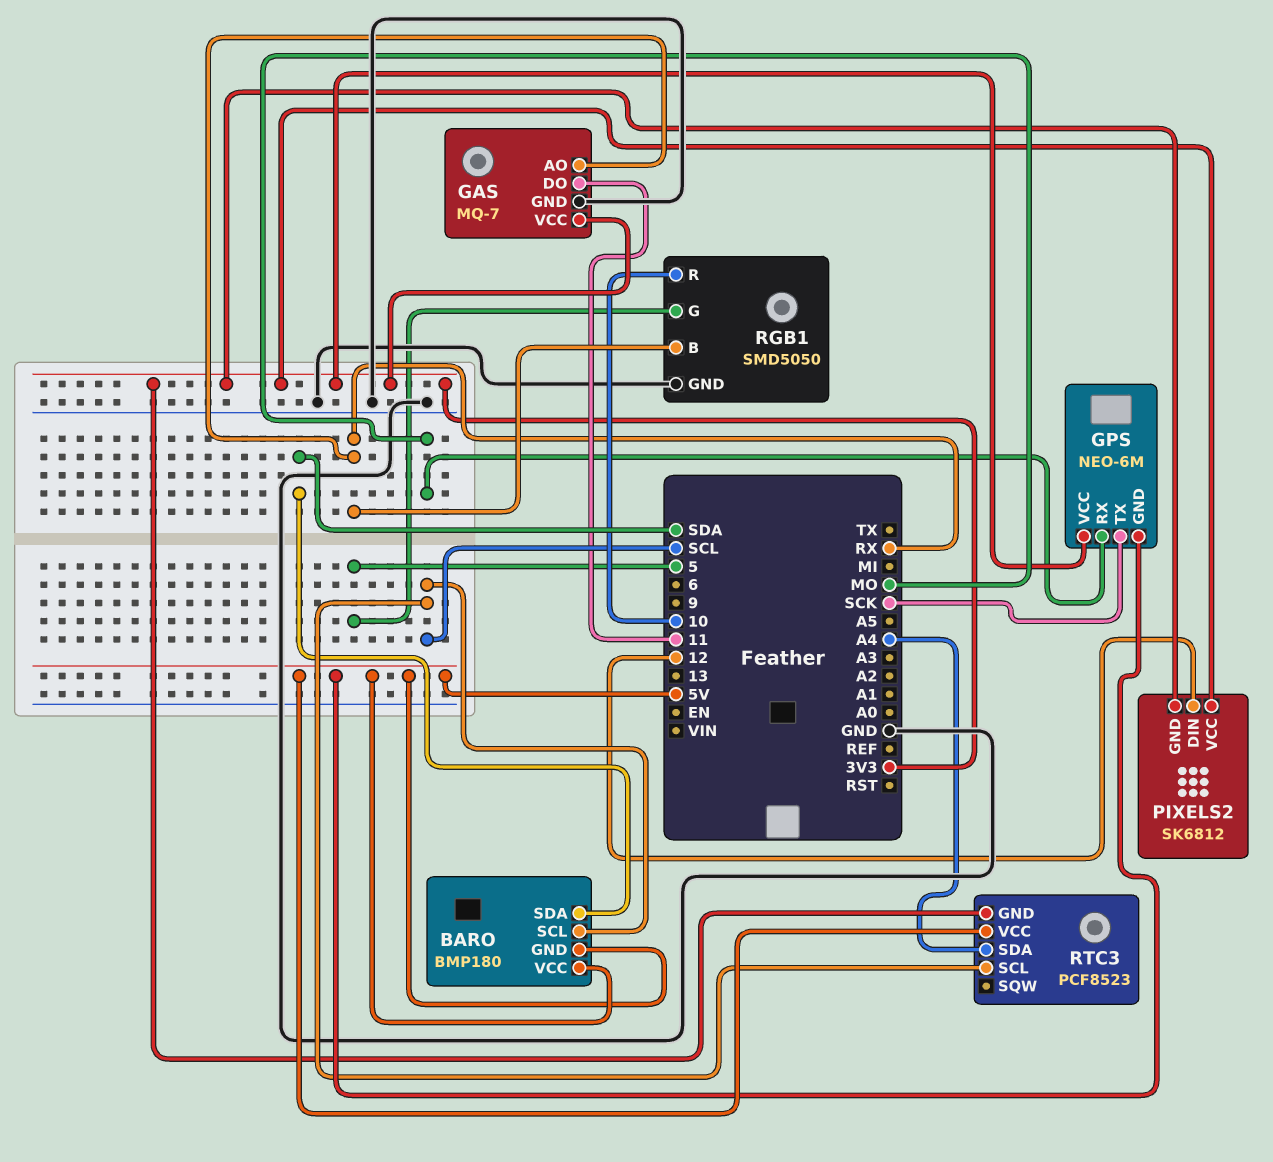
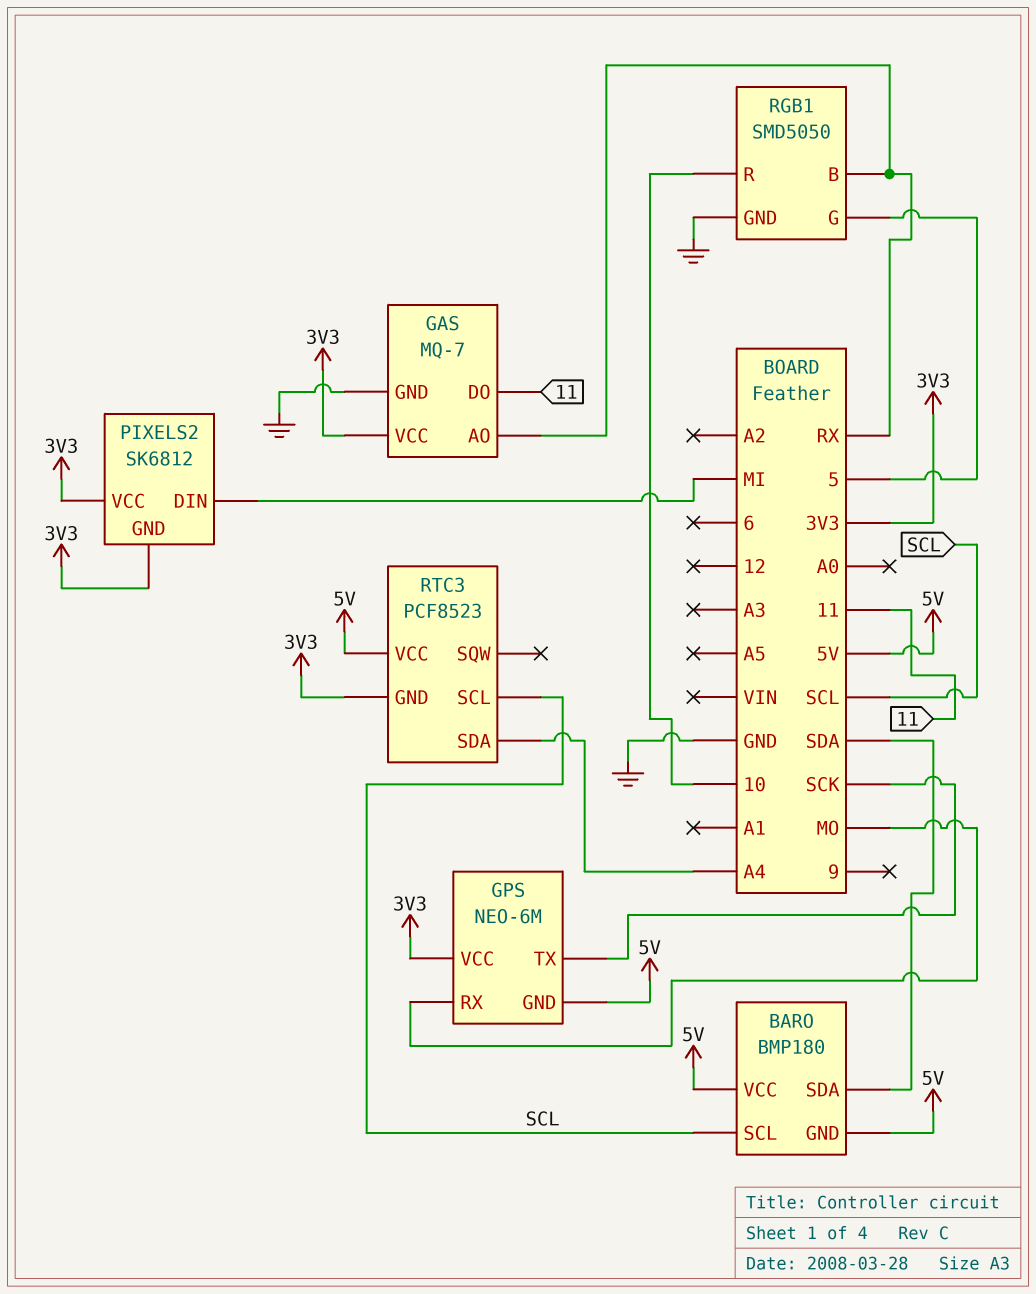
PIXELS2 pin DIN: 12 -> MI

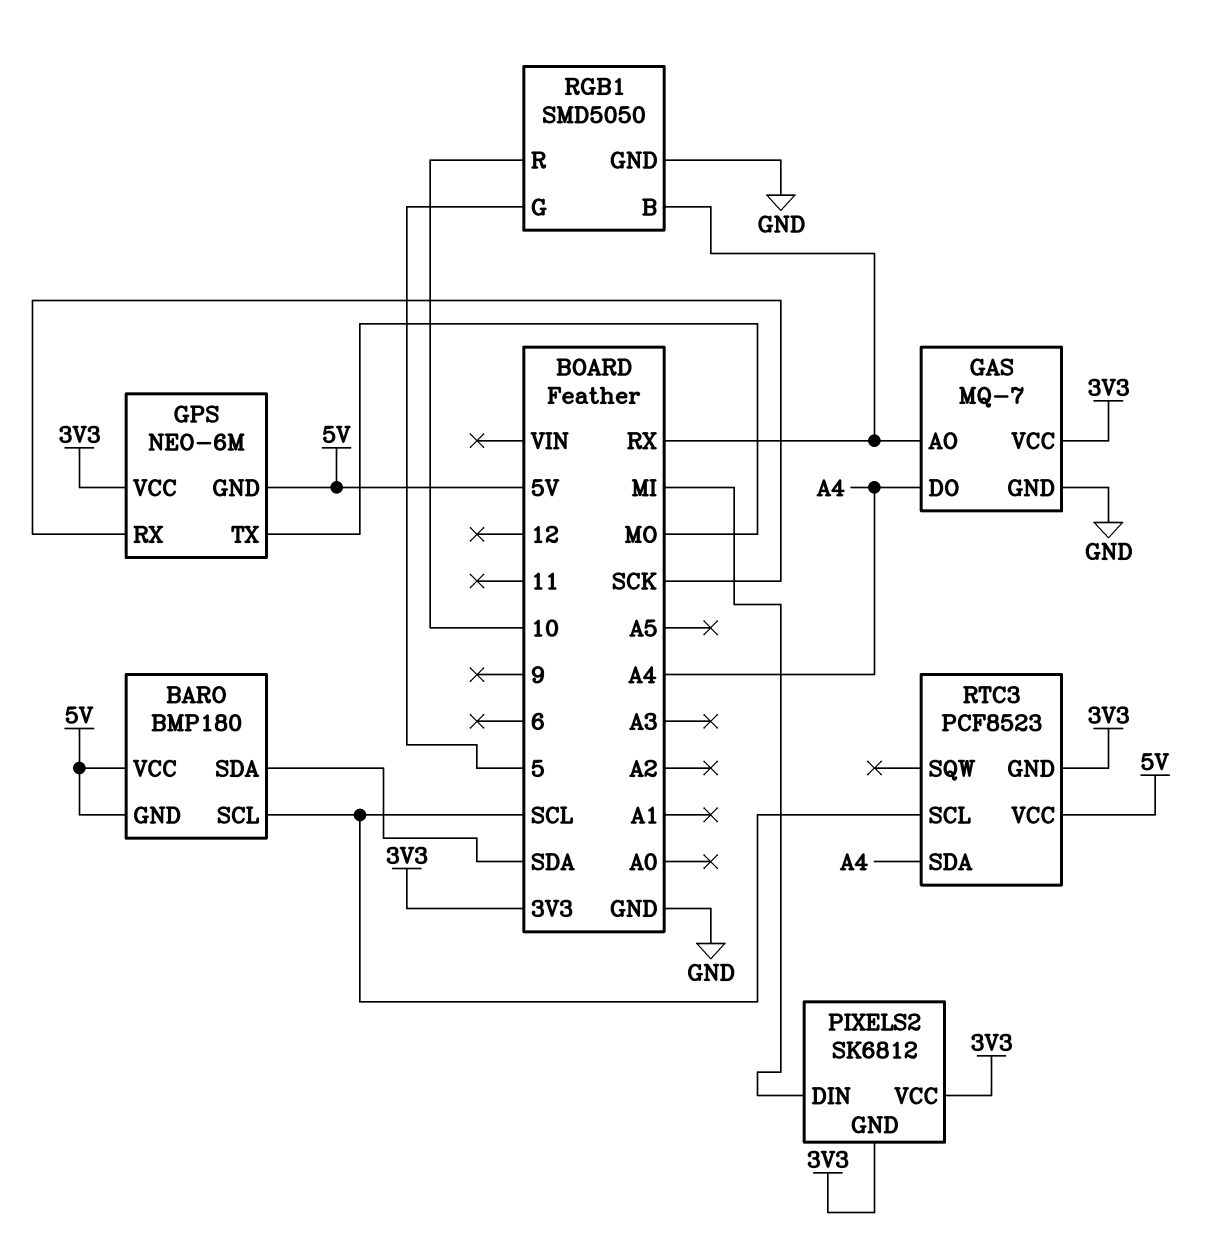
GAS pin DO: 11 -> A4
GPS pin RX: MO -> SCK
GPS pin TX: SCK -> MO

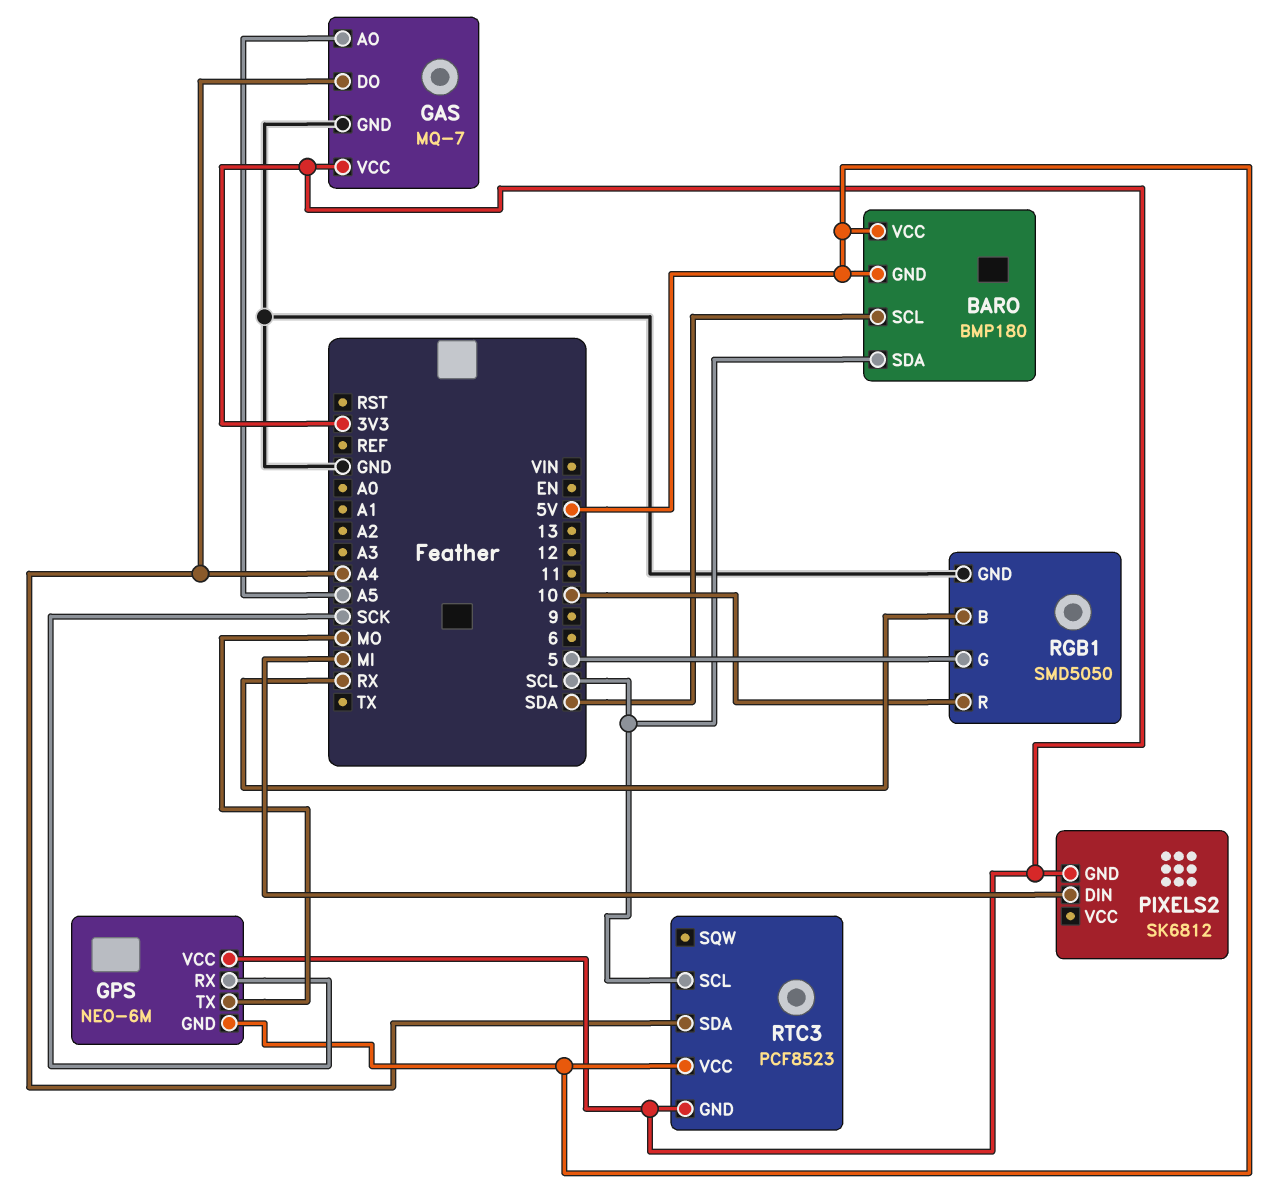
BARO pin SCL: SCL -> SDA
BARO pin SDA: SDA -> SCL
GAS pin AO: RX -> A5
PIXELS2 pin VCC: 3V3 -> none

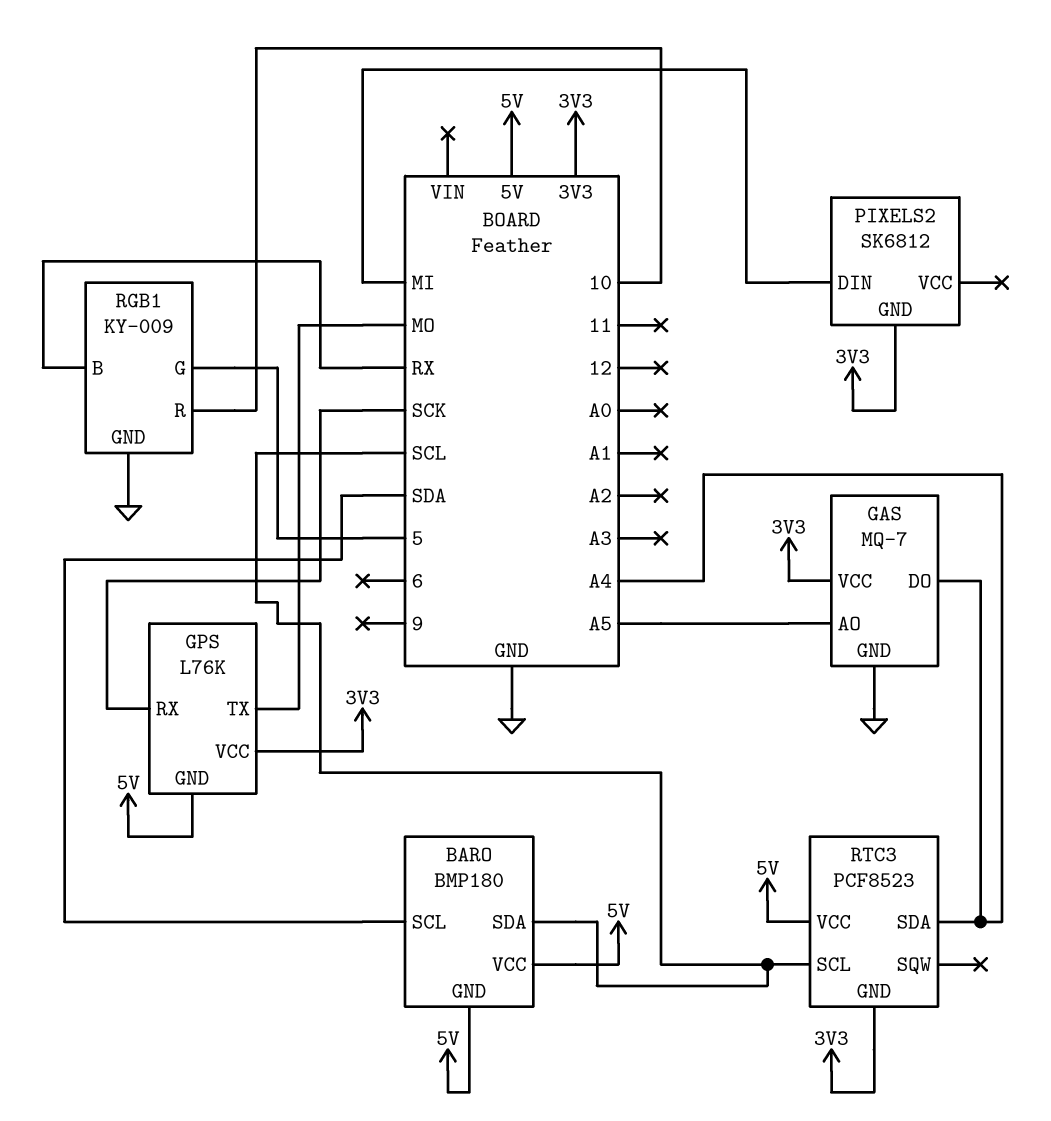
GPS: NEO-6M -> L76K
RGB1: SMD5050 -> KY-009

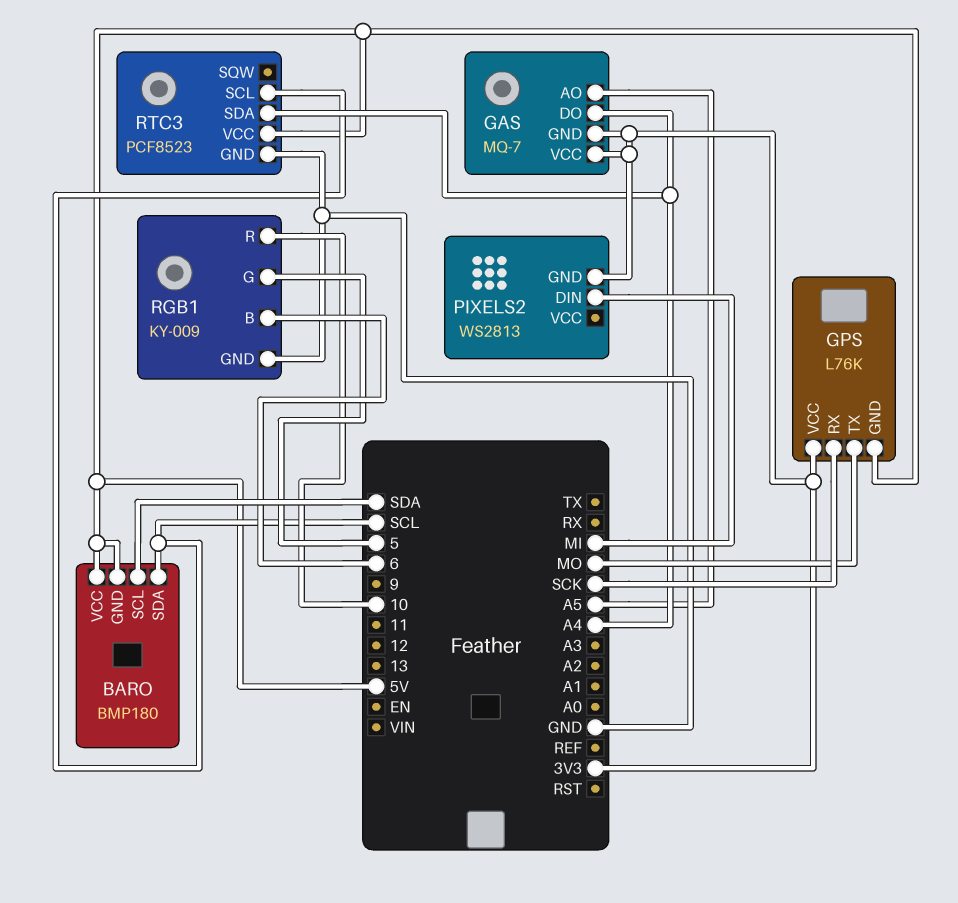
GAS pin GND: GND -> 3V3
PIXELS2: SK6812 -> WS2813
RGB1 pin B: RX -> 6
RTC3 pin GND: 3V3 -> GND

